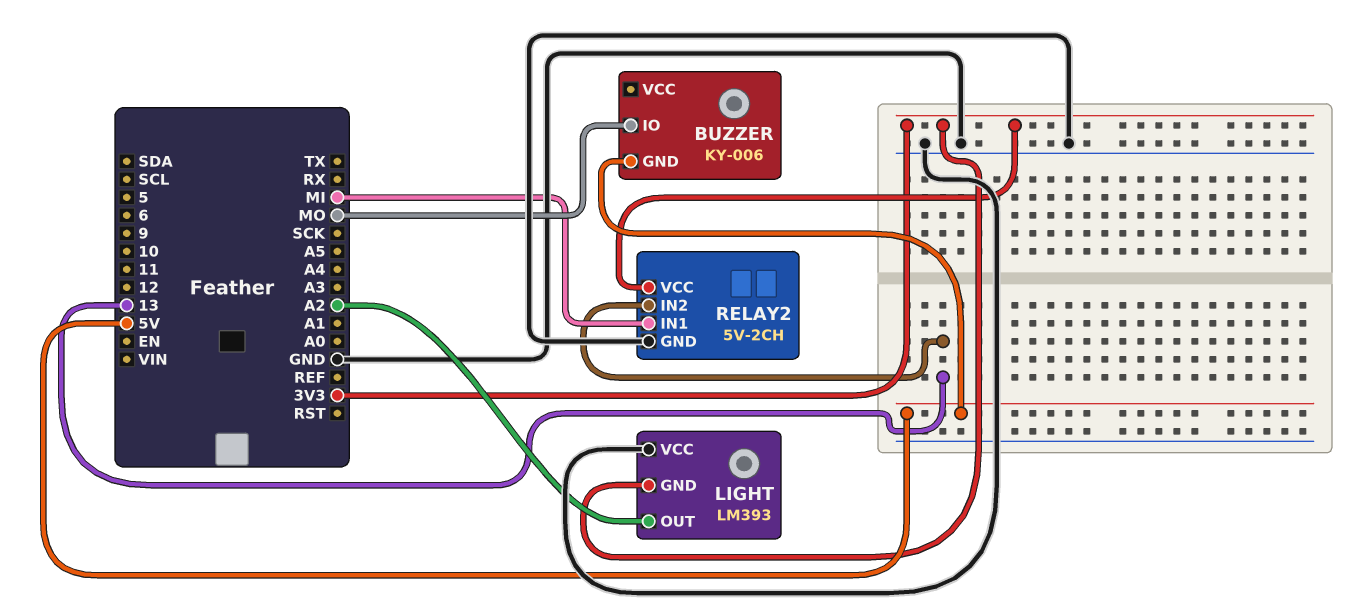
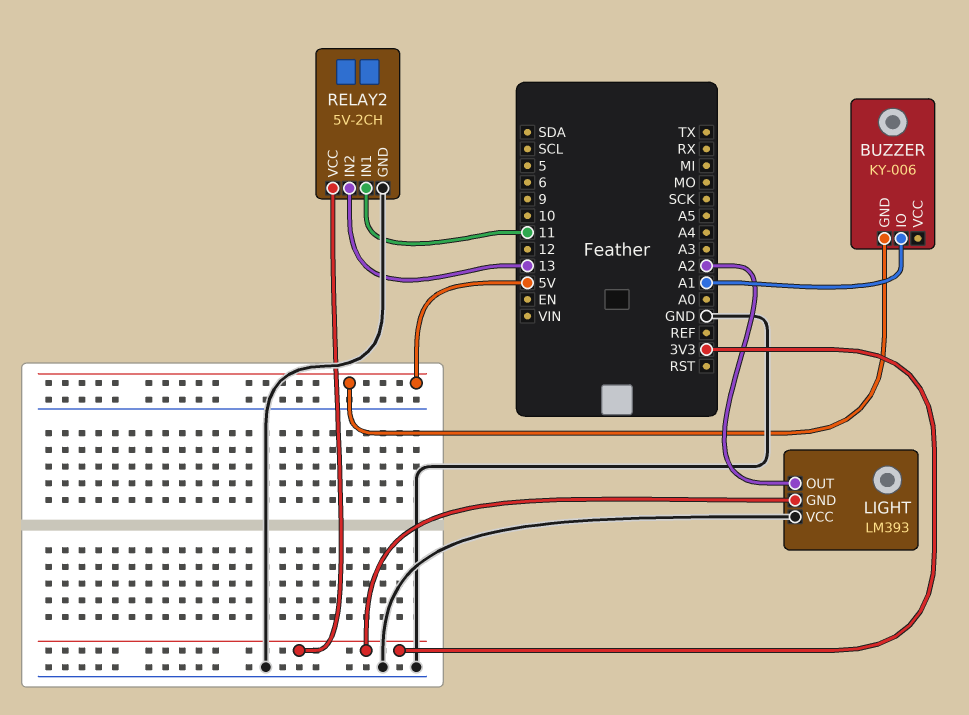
BUZZER pin IO: MO -> A1
RELAY2 pin IN1: MI -> 11

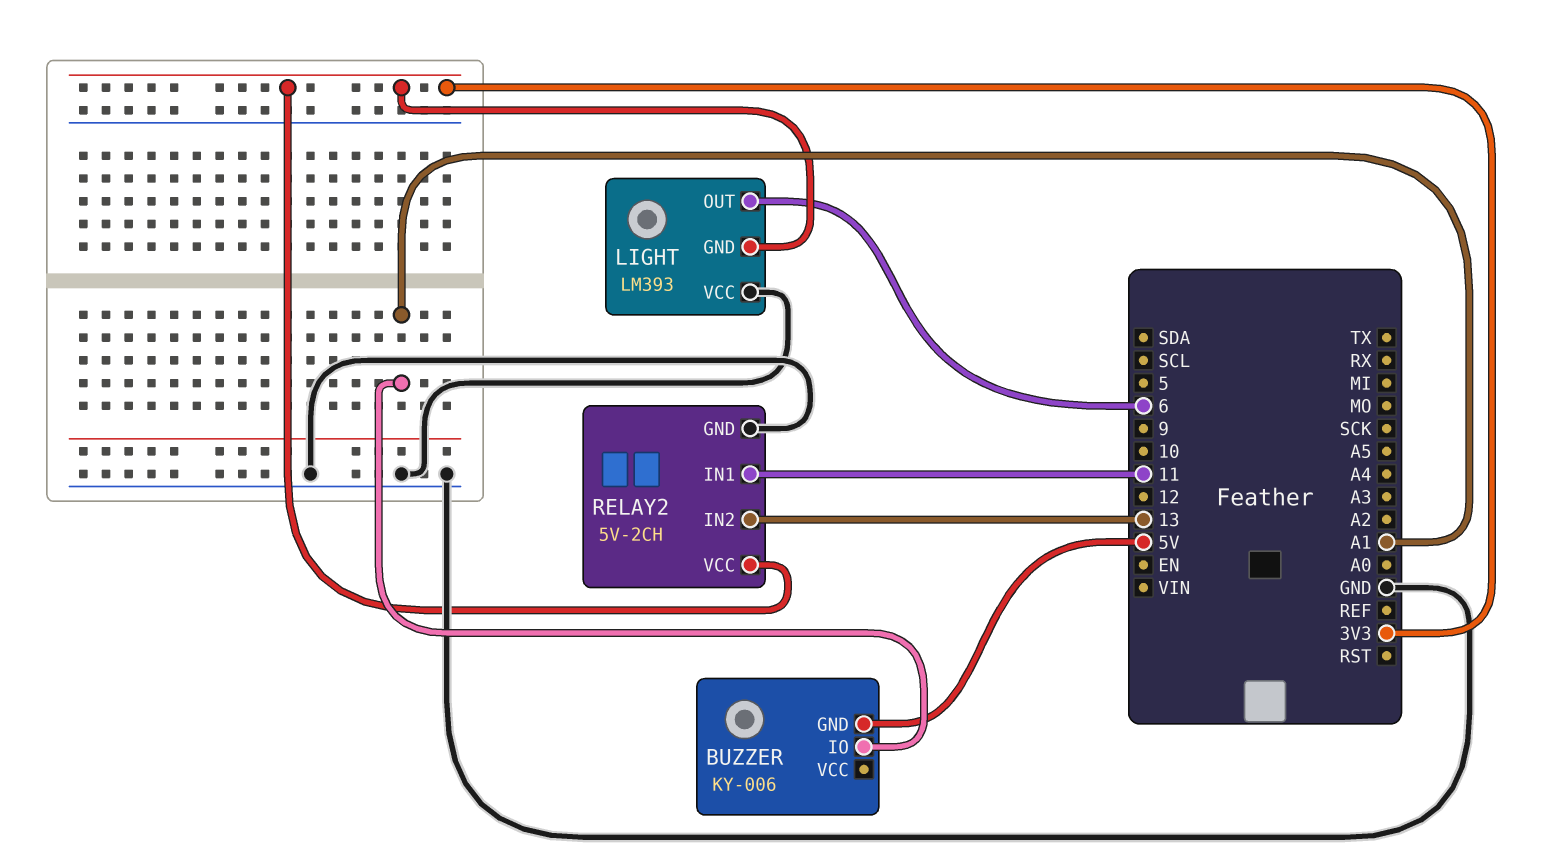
LIGHT pin OUT: A2 -> 6

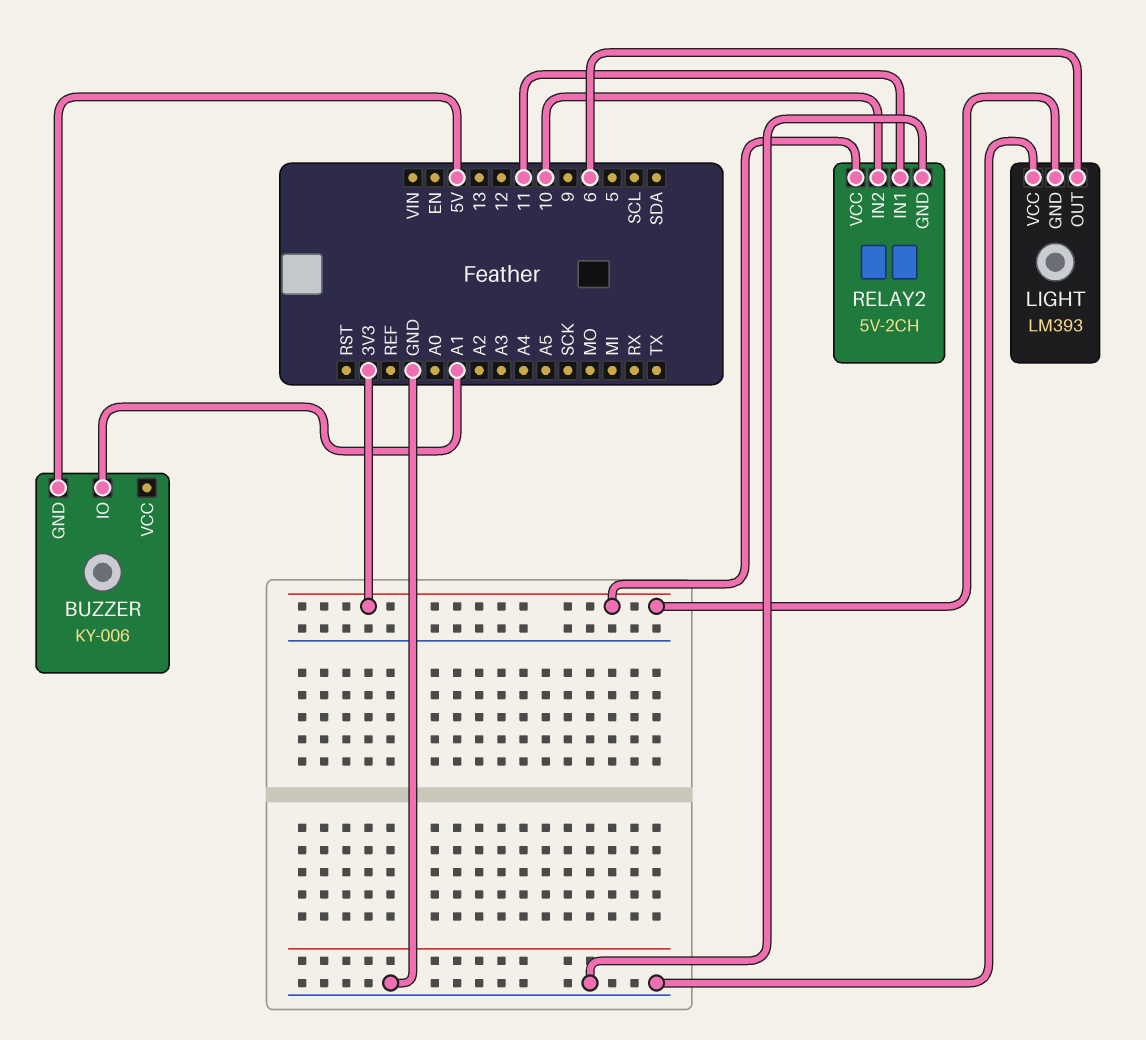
RELAY2 pin IN2: 13 -> 10

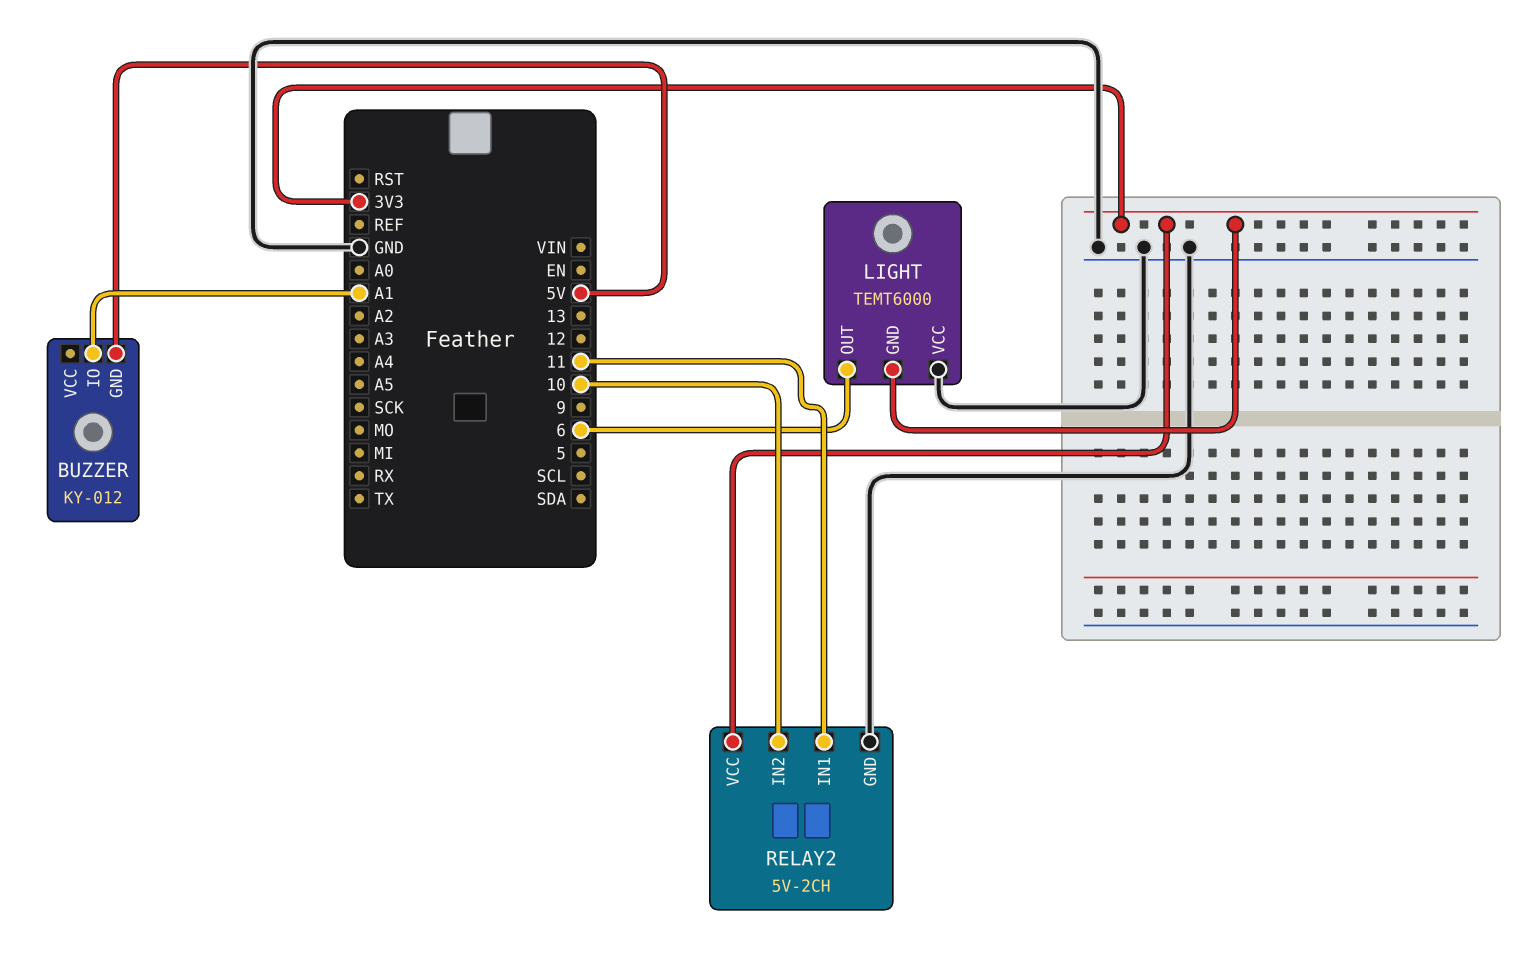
BUZZER: KY-006 -> KY-012
LIGHT: LM393 -> TEMT6000

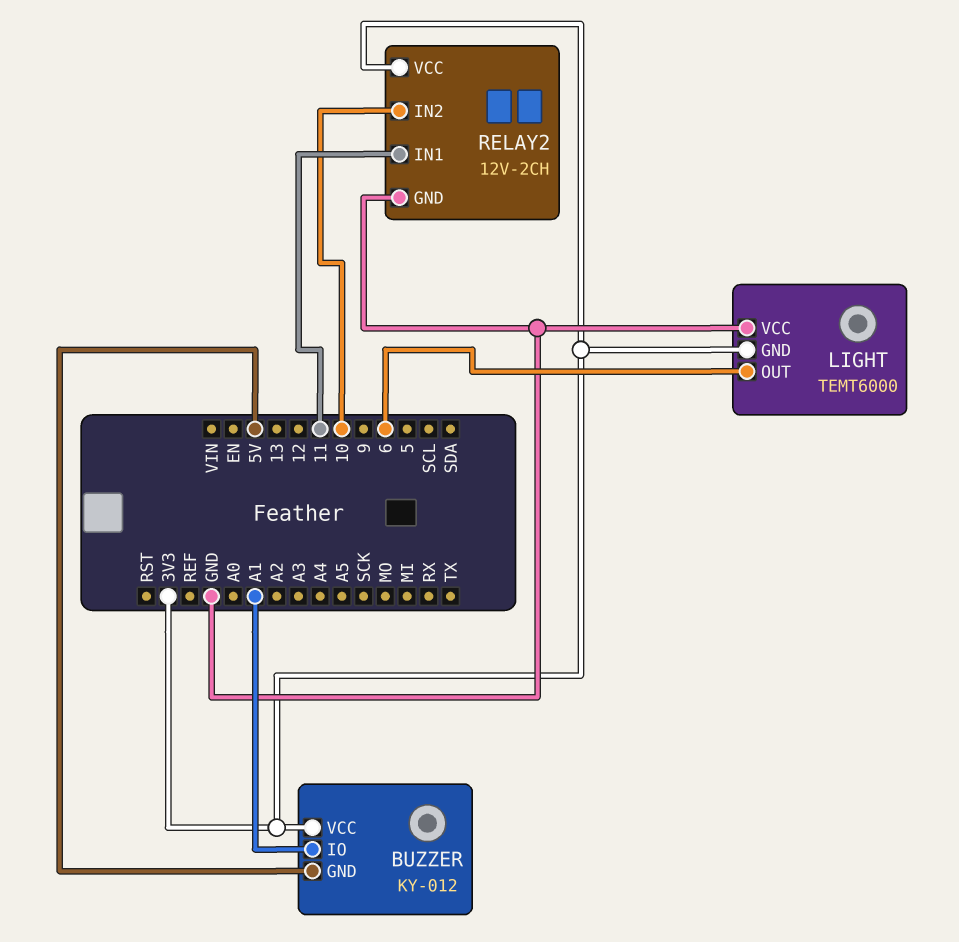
BUZZER pin VCC: none -> 3V3
RELAY2: 5V-2CH -> 12V-2CH

